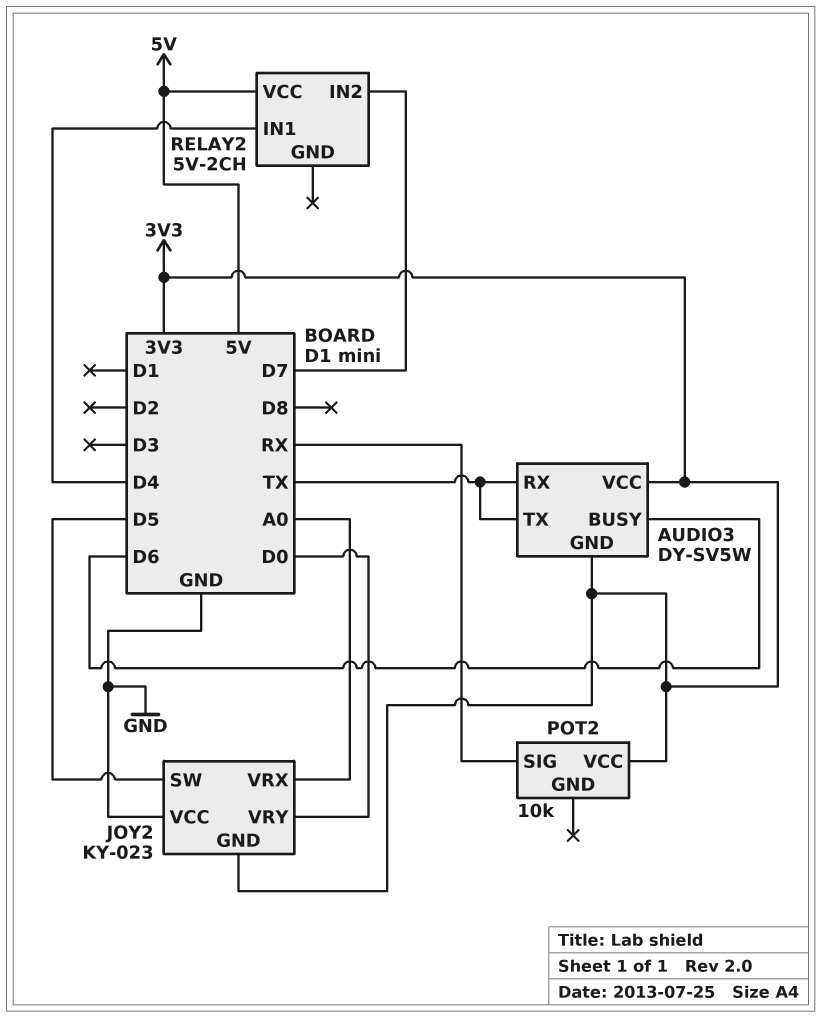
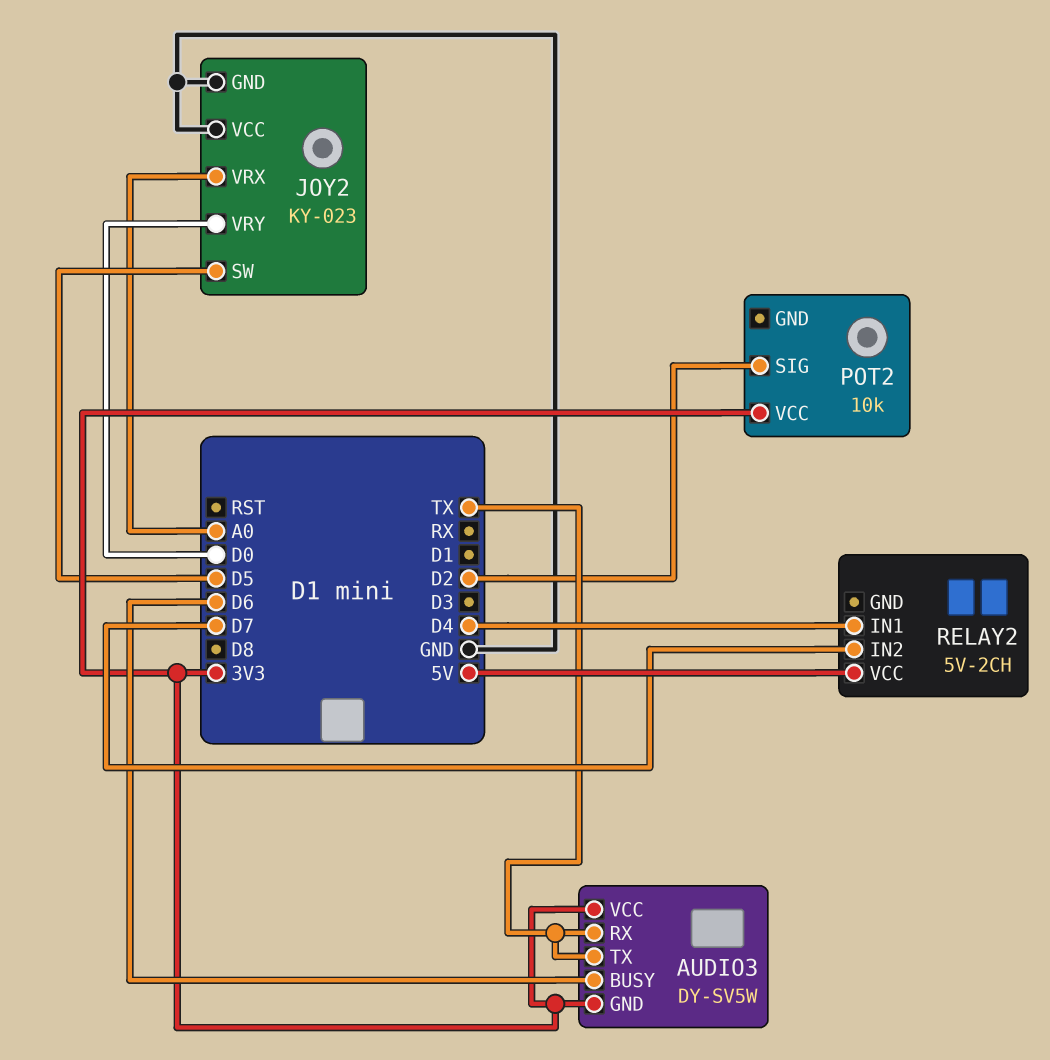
JOY2 pin GND: 3V3 -> GND
POT2 pin SIG: RX -> D2

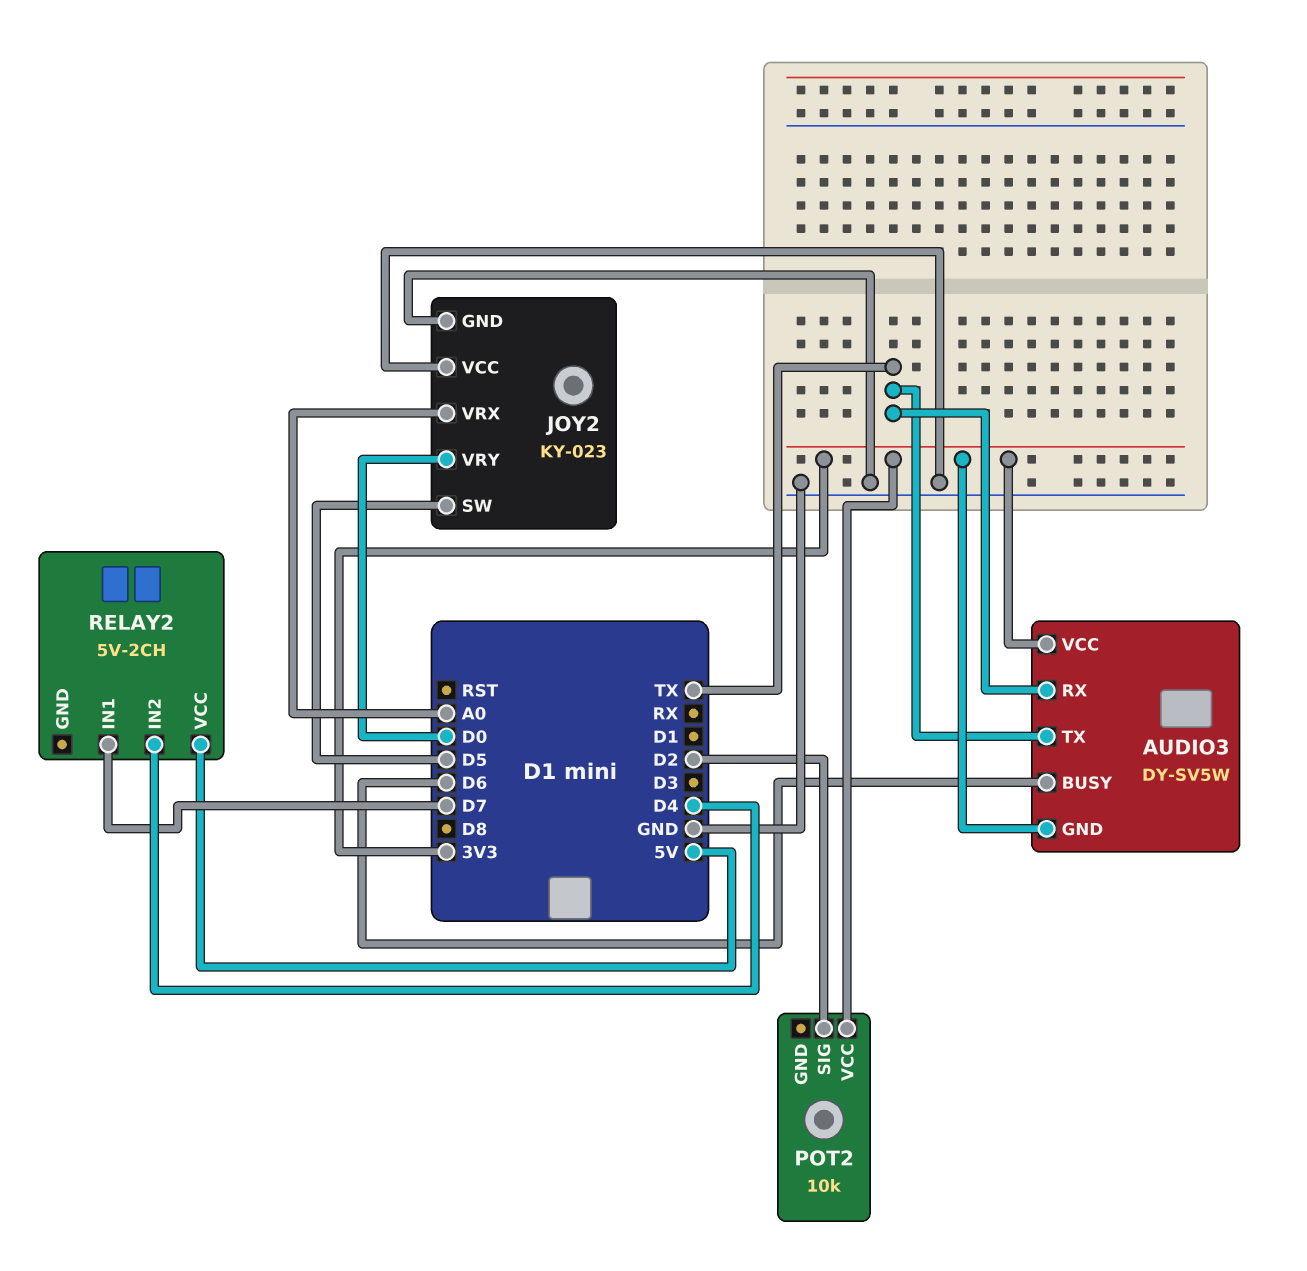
RELAY2 pin IN1: D4 -> D7
RELAY2 pin IN2: D7 -> D4

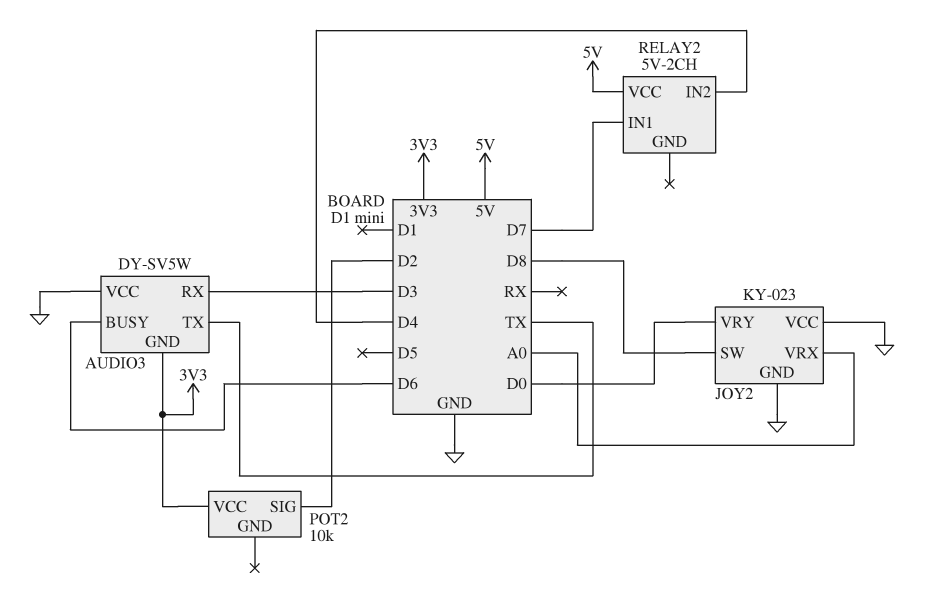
AUDIO3 pin RX: TX -> D3
AUDIO3 pin VCC: 3V3 -> GND
JOY2 pin SW: D5 -> D8

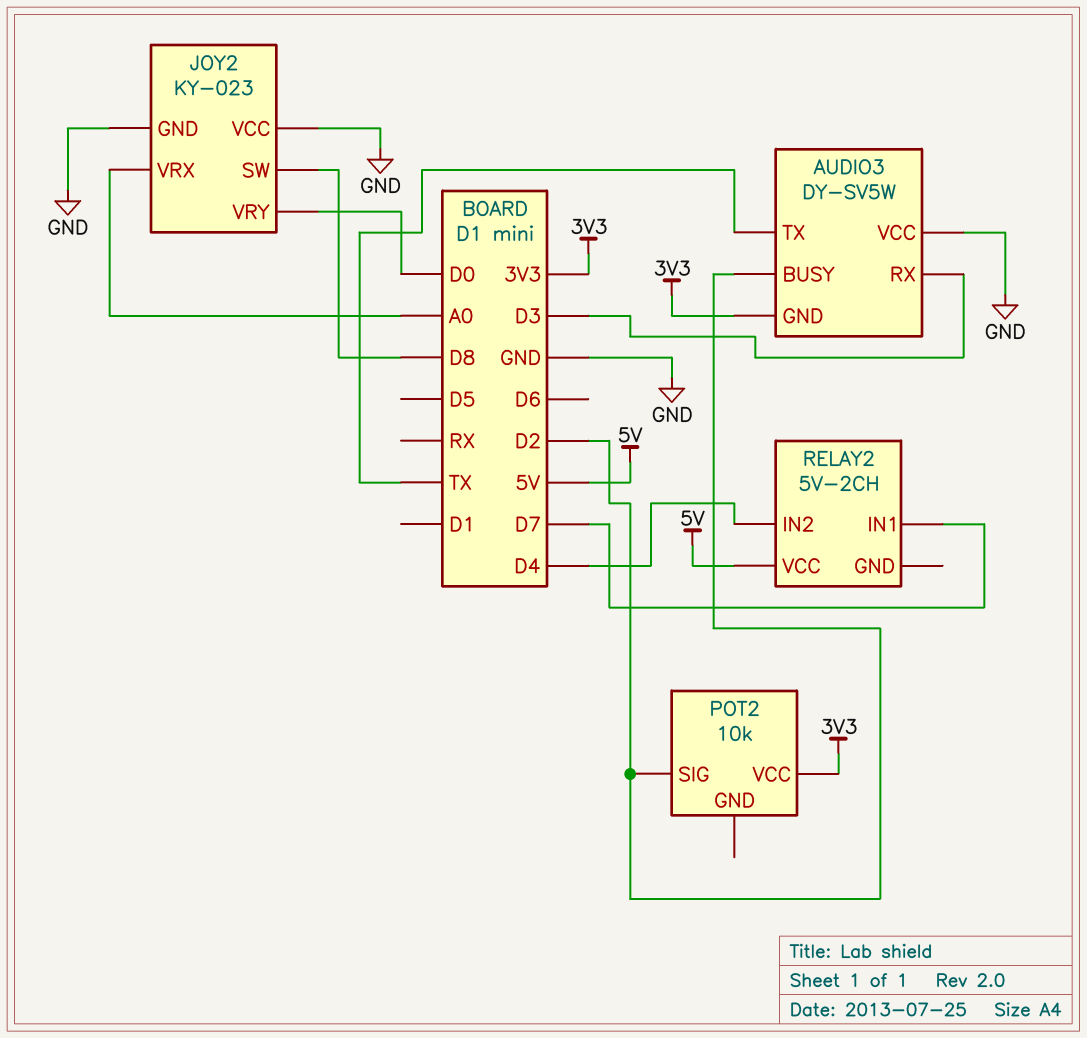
AUDIO3 pin BUSY: D6 -> D2

